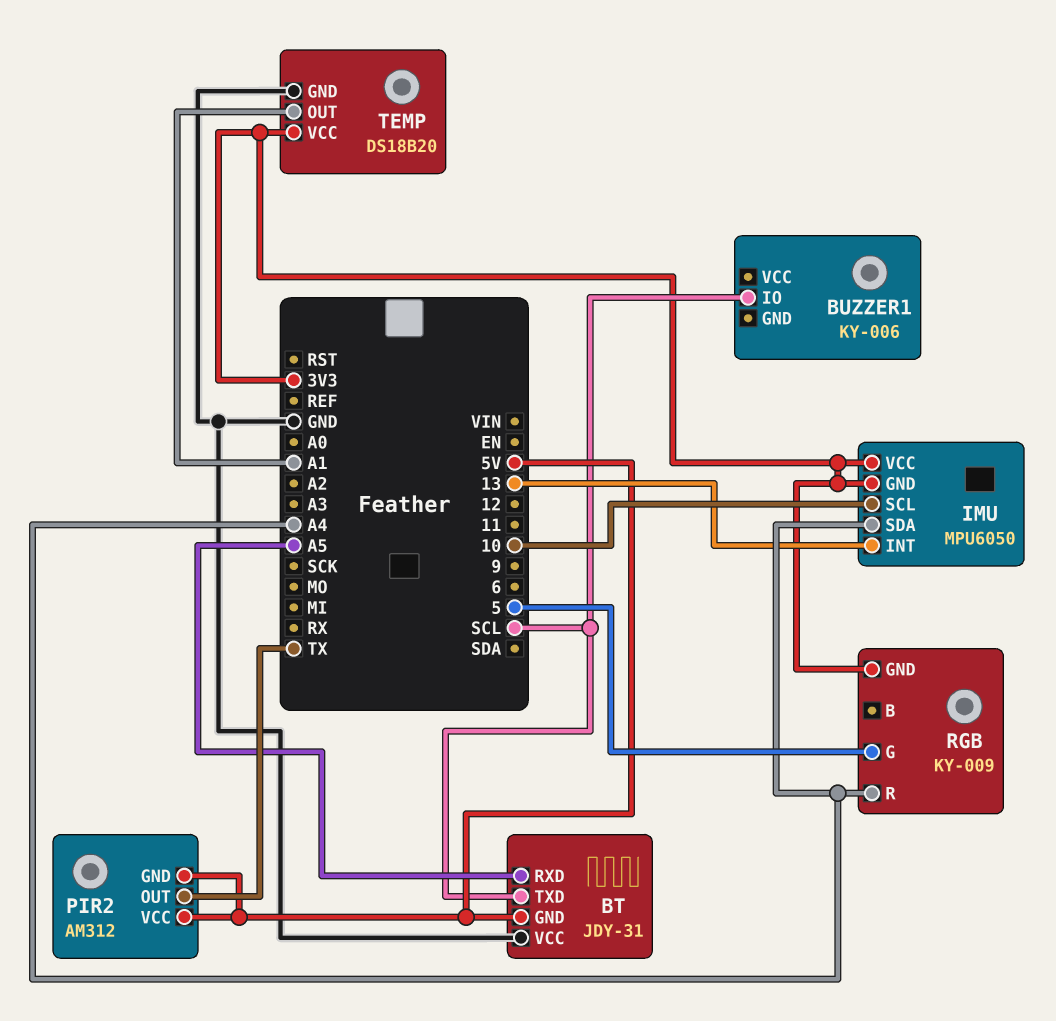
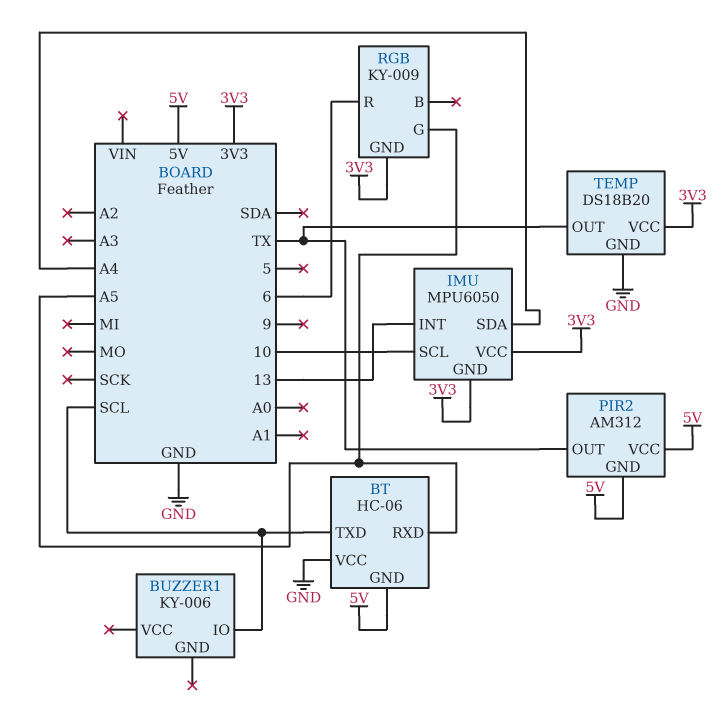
BT: JDY-31 -> HC-06
RGB pin G: 5 -> A5
RGB pin R: A4 -> 6
TEMP pin OUT: A1 -> TX

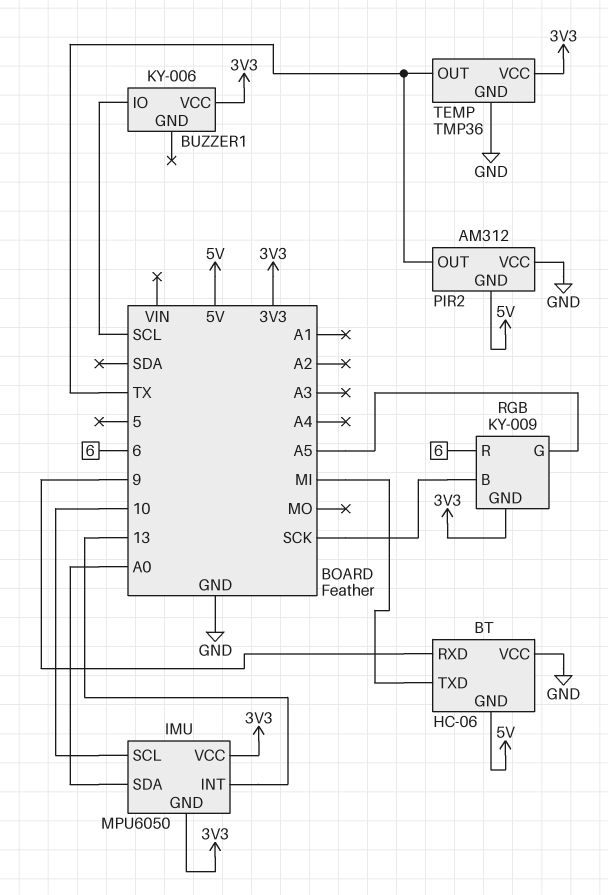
BT pin RXD: A5 -> 9
BT pin TXD: SCL -> MI
BUZZER1 pin VCC: none -> 3V3
IMU pin SDA: A4 -> A0
PIR2 pin VCC: 5V -> GND
RGB pin B: none -> SCK
TEMP: DS18B20 -> TMP36

